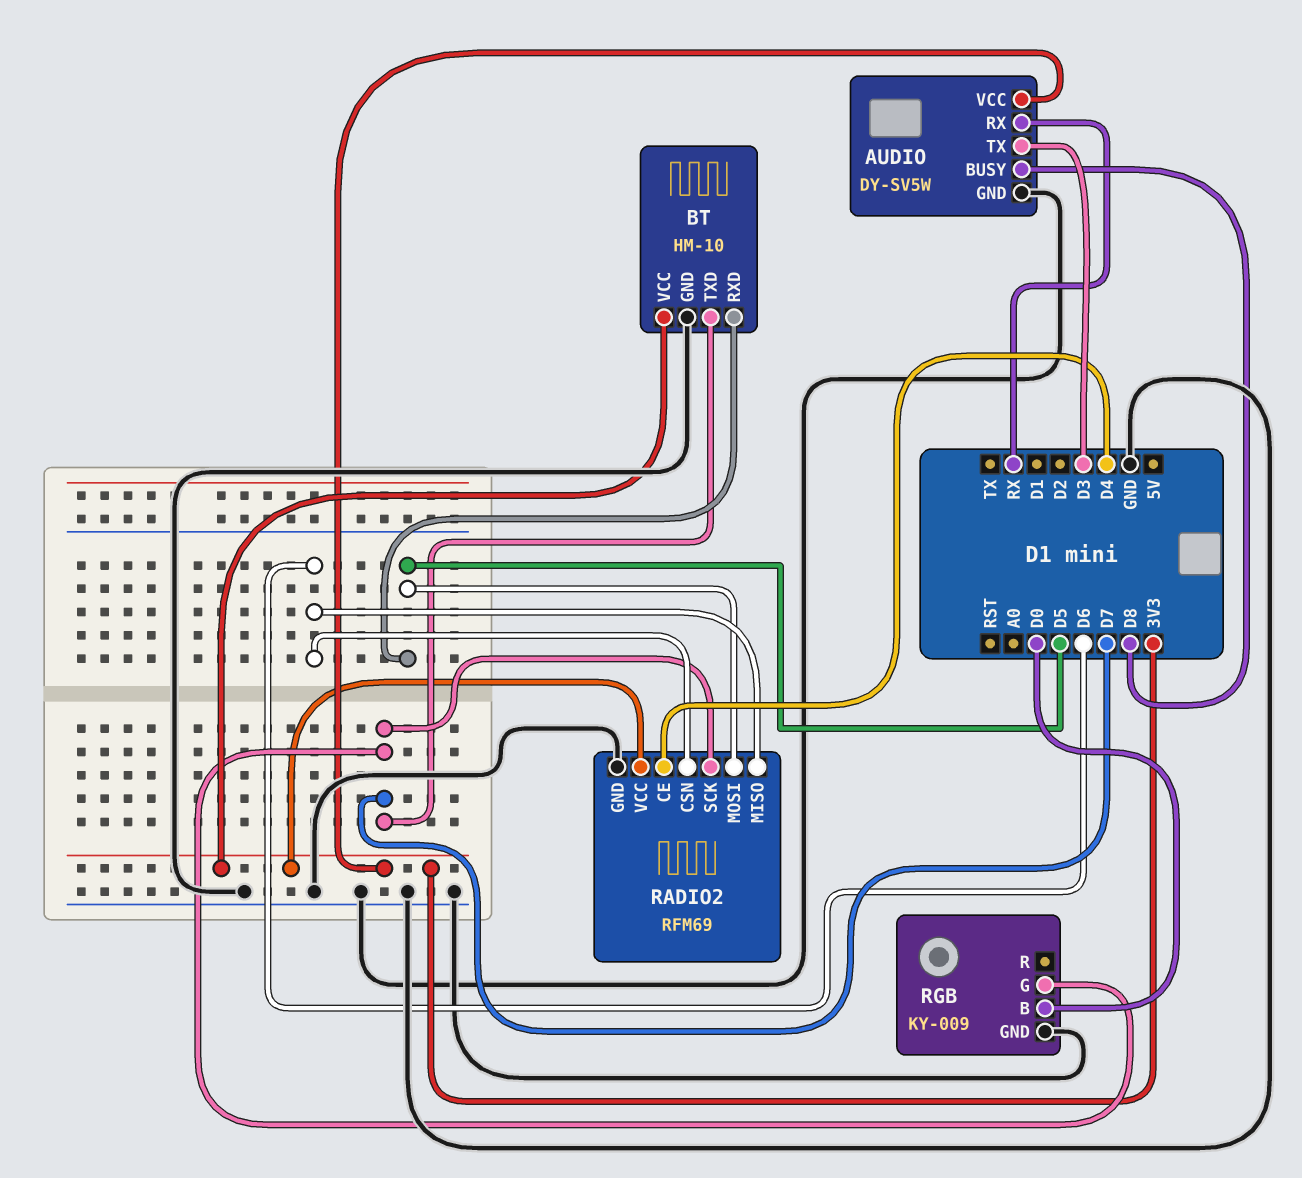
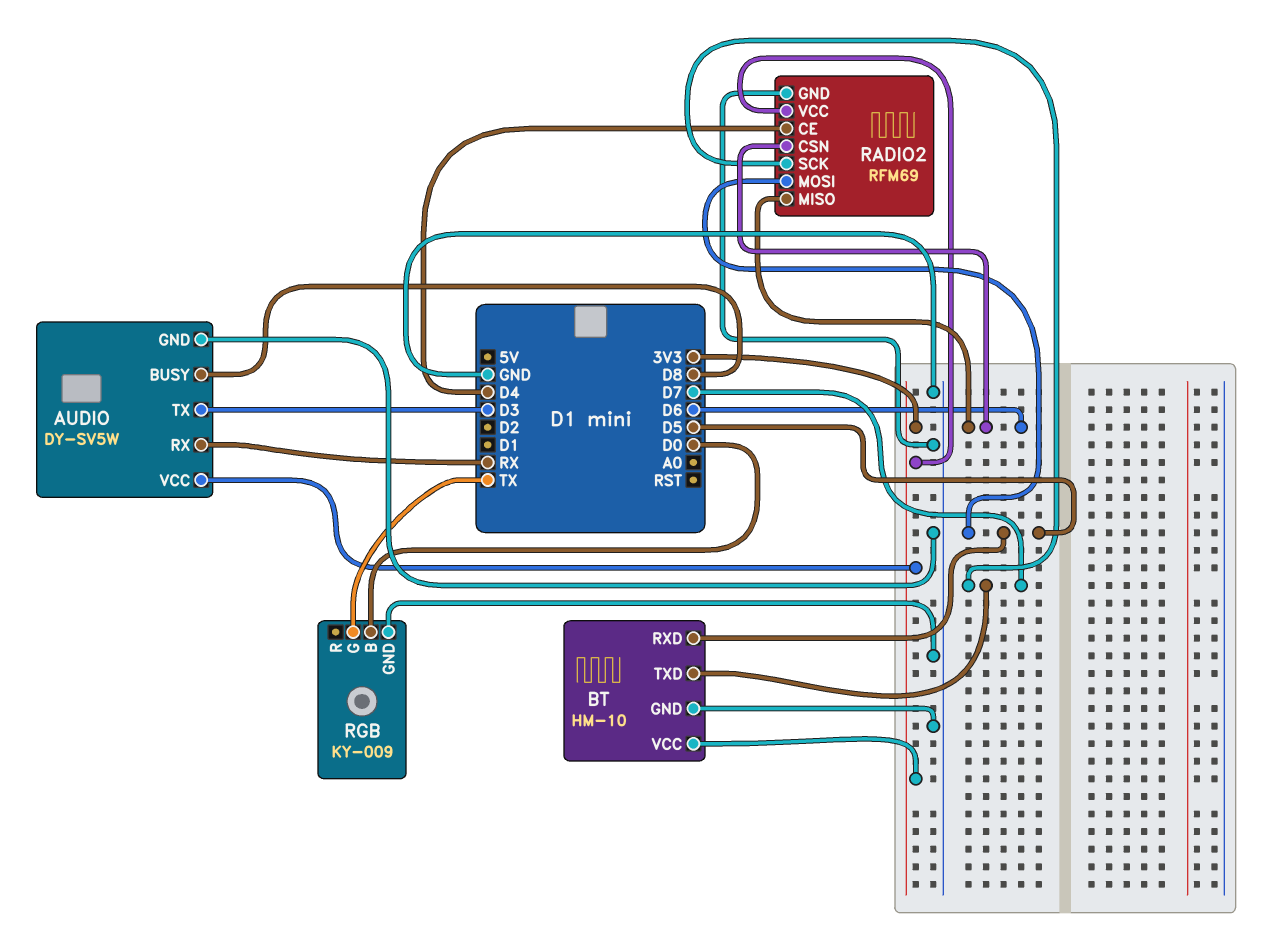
RGB pin G: D7 -> TX

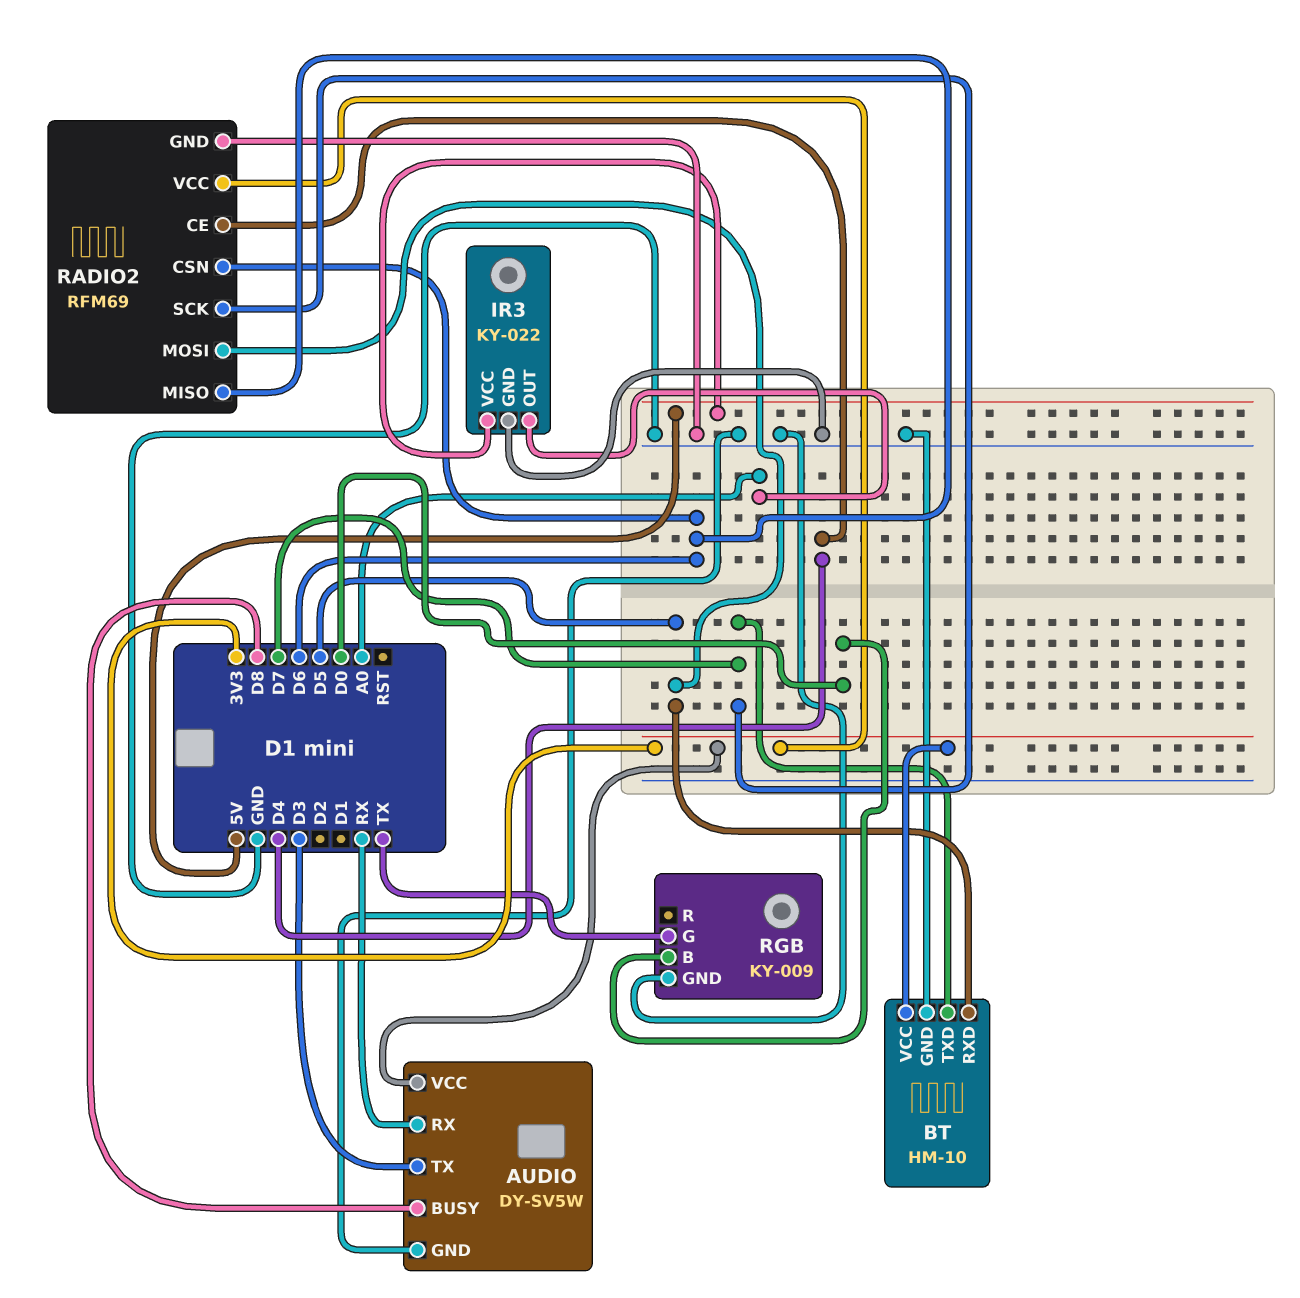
IR3: none -> KY-022
IR3 pin GND: none -> GND
IR3 pin OUT: none -> A0
IR3 pin VCC: none -> 5V

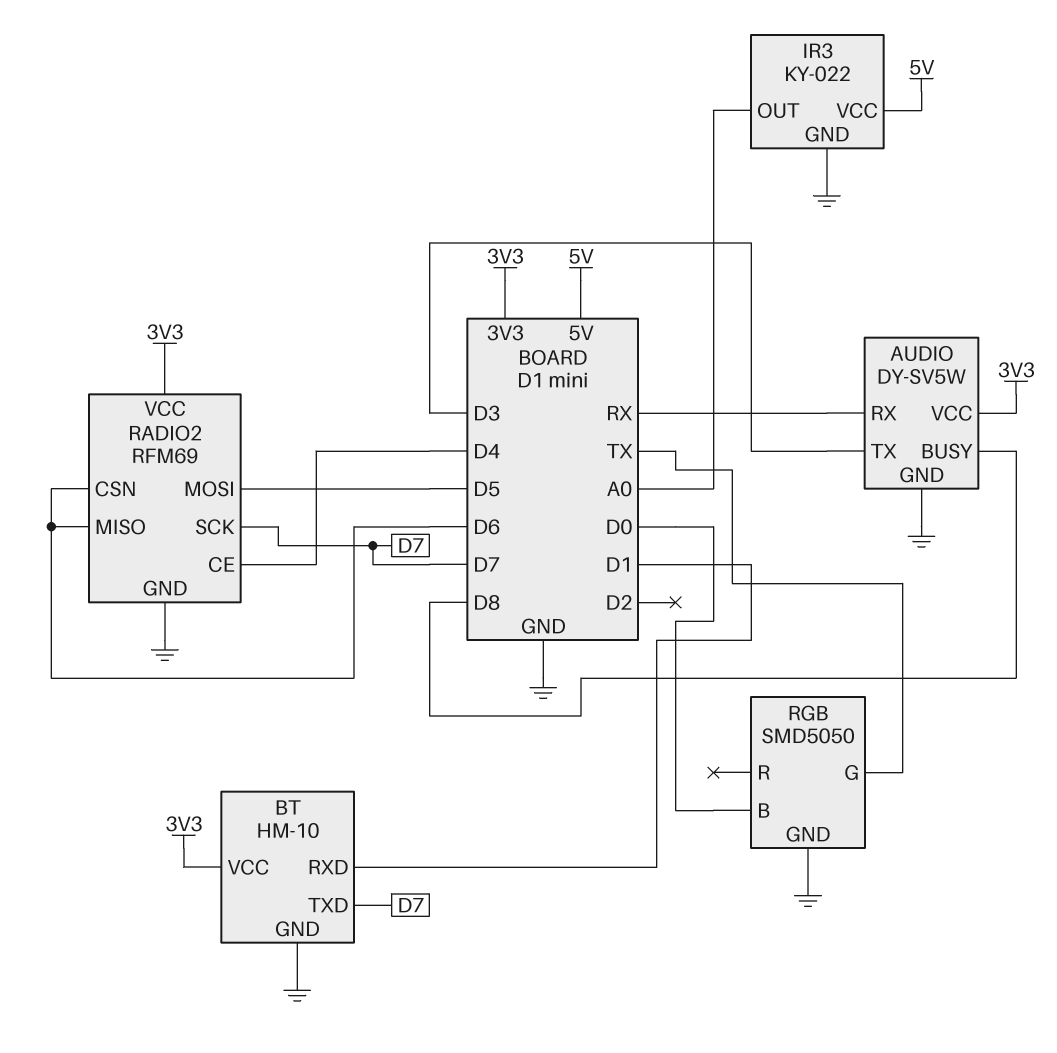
BT pin RXD: D5 -> D1
RGB: KY-009 -> SMD5050

